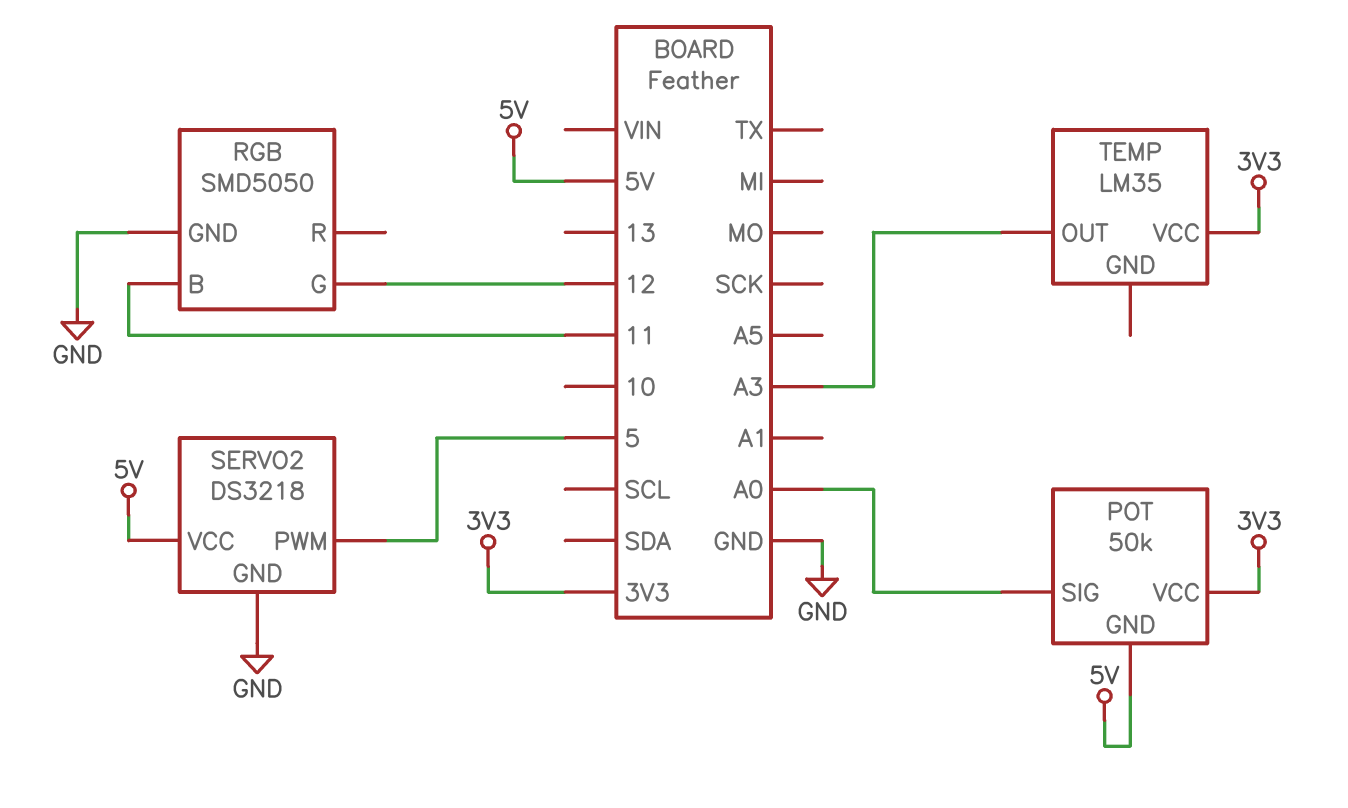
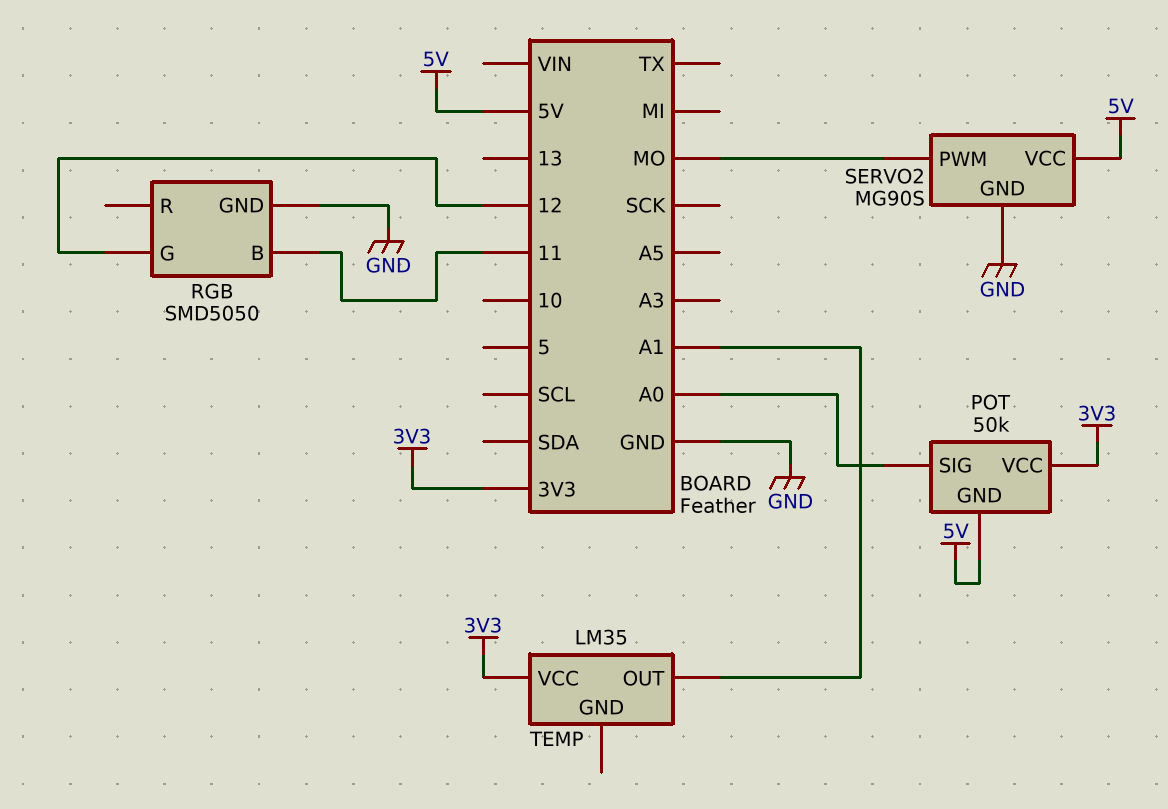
SERVO2: DS3218 -> MG90S
SERVO2 pin PWM: 5 -> MO
TEMP pin OUT: A3 -> A1

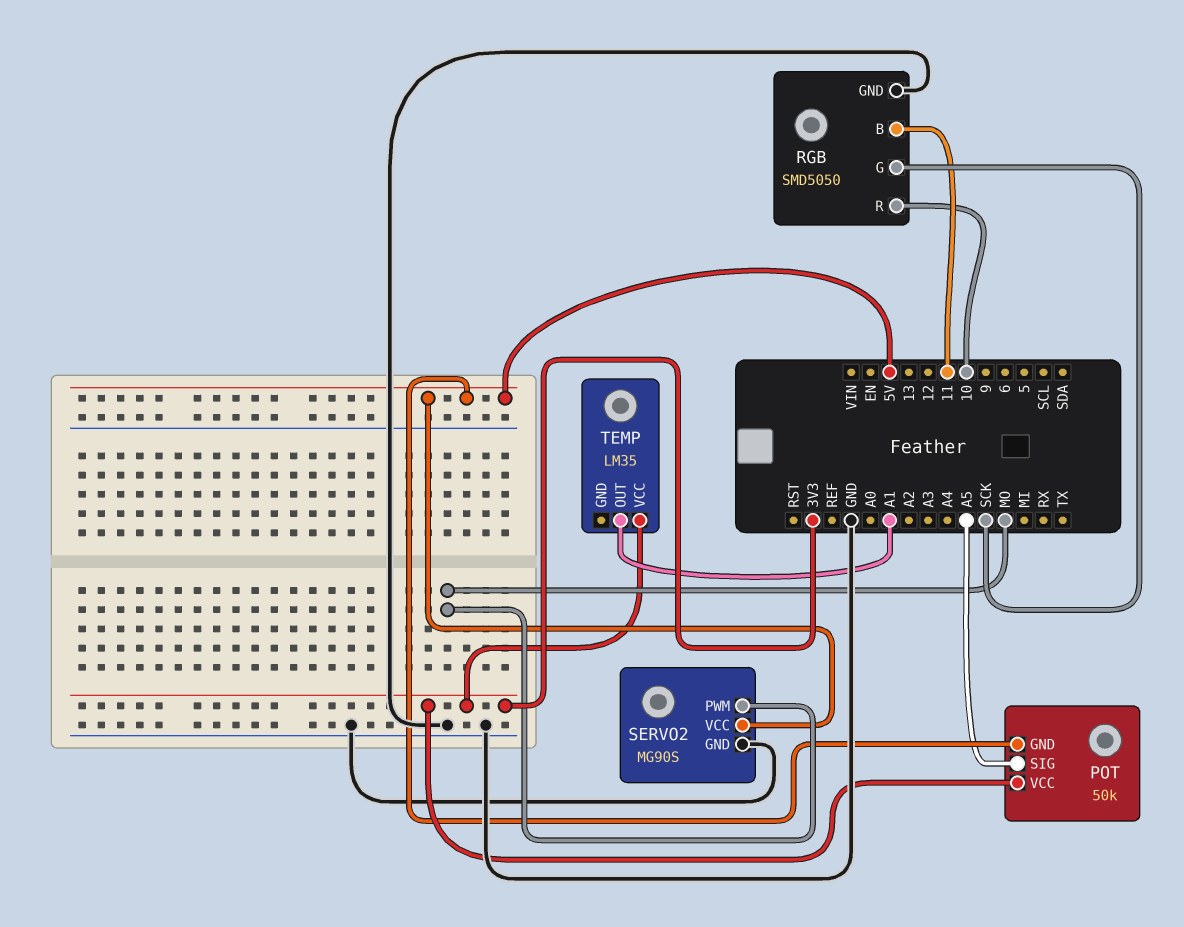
POT pin SIG: A0 -> A5
RGB pin G: 12 -> SCK
RGB pin R: none -> 10

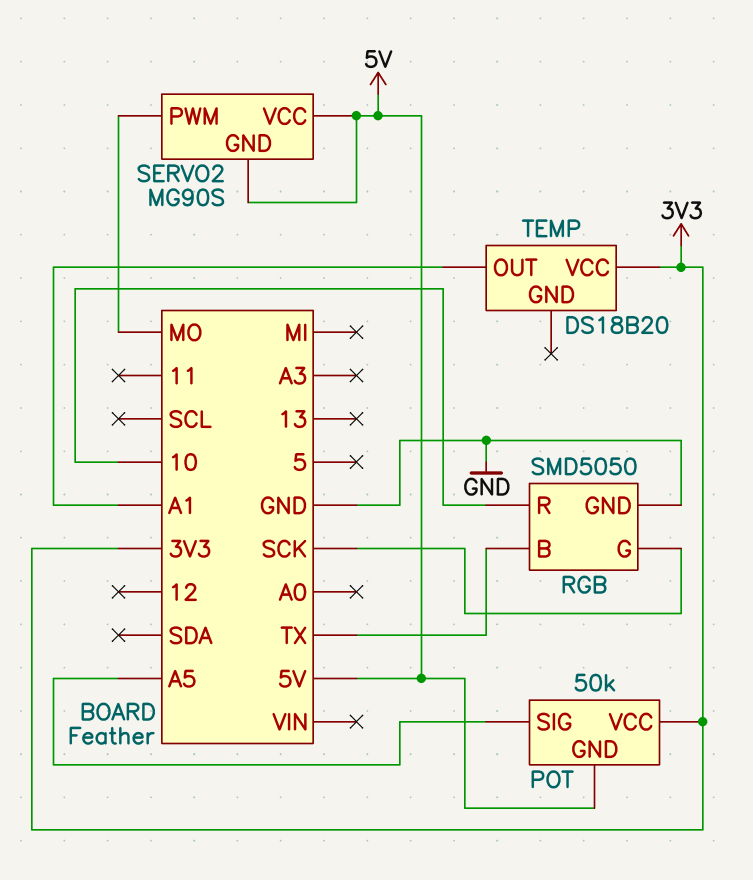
RGB pin B: 11 -> TX
SERVO2 pin GND: GND -> 5V
TEMP: LM35 -> DS18B20

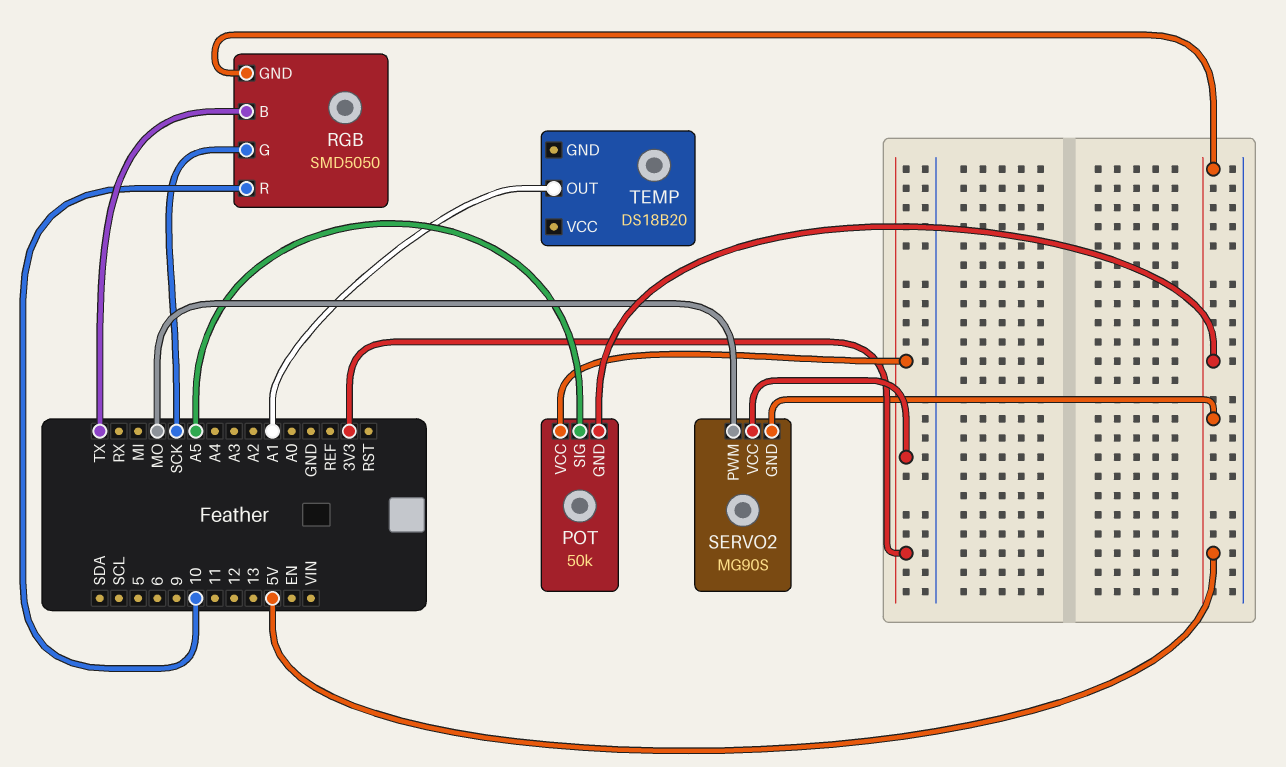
RGB pin GND: GND -> 5V
SERVO2 pin VCC: 5V -> 3V3
TEMP pin VCC: 3V3 -> none

